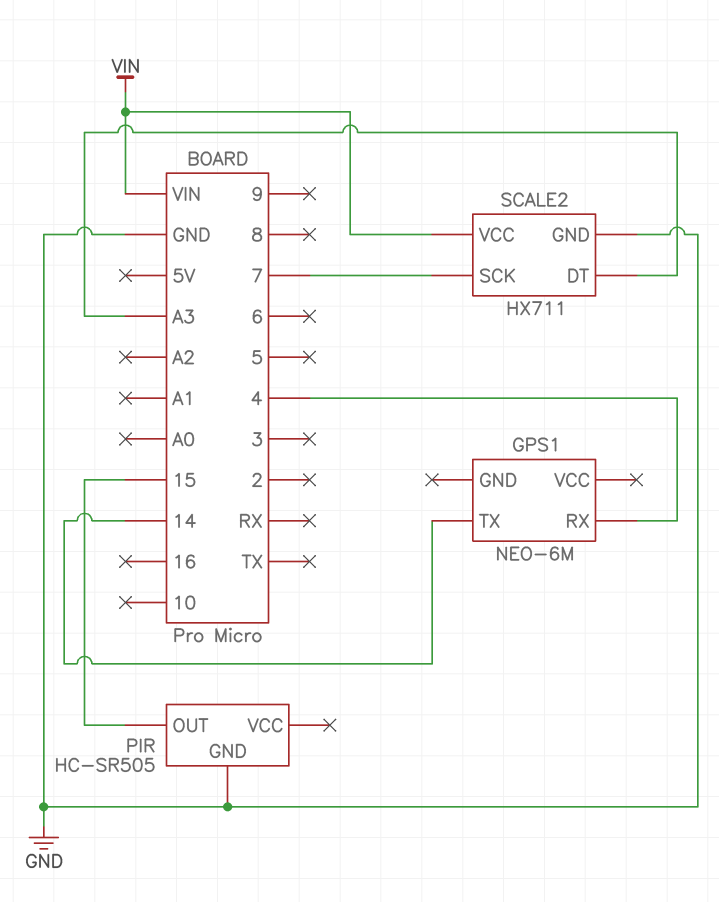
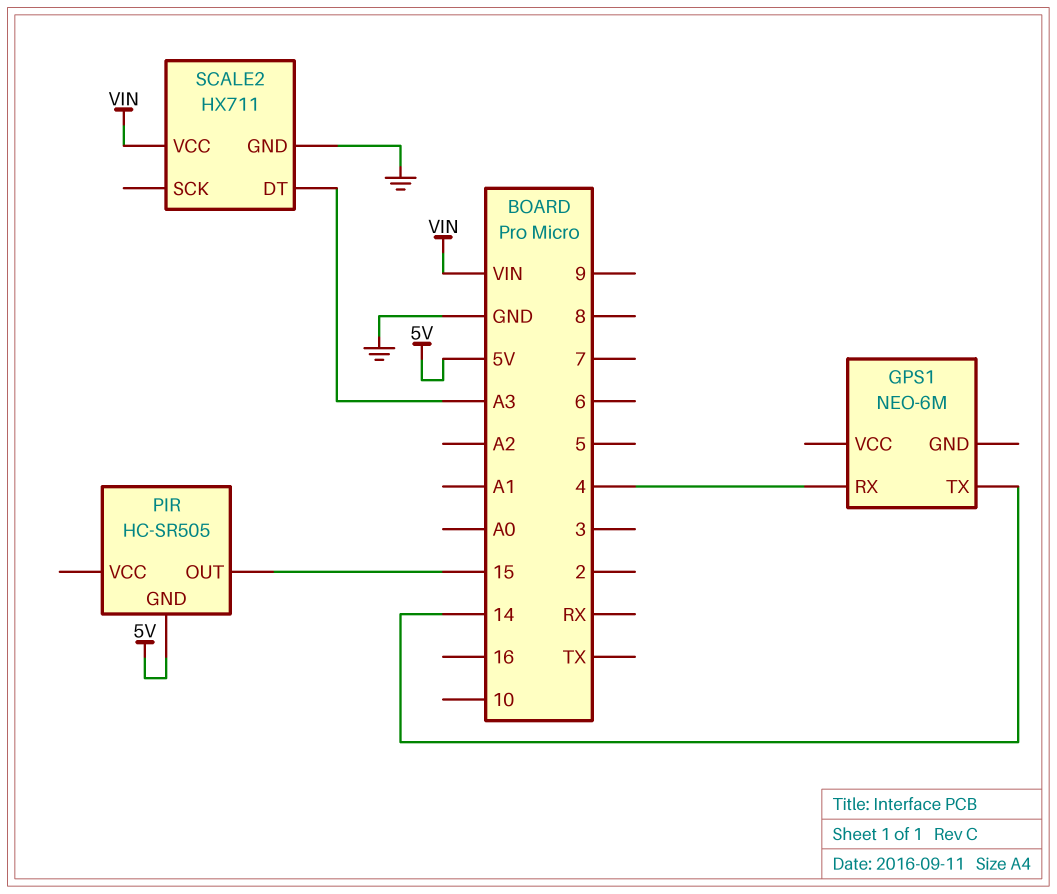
PIR pin GND: GND -> 5V
SCALE2 pin SCK: 7 -> none

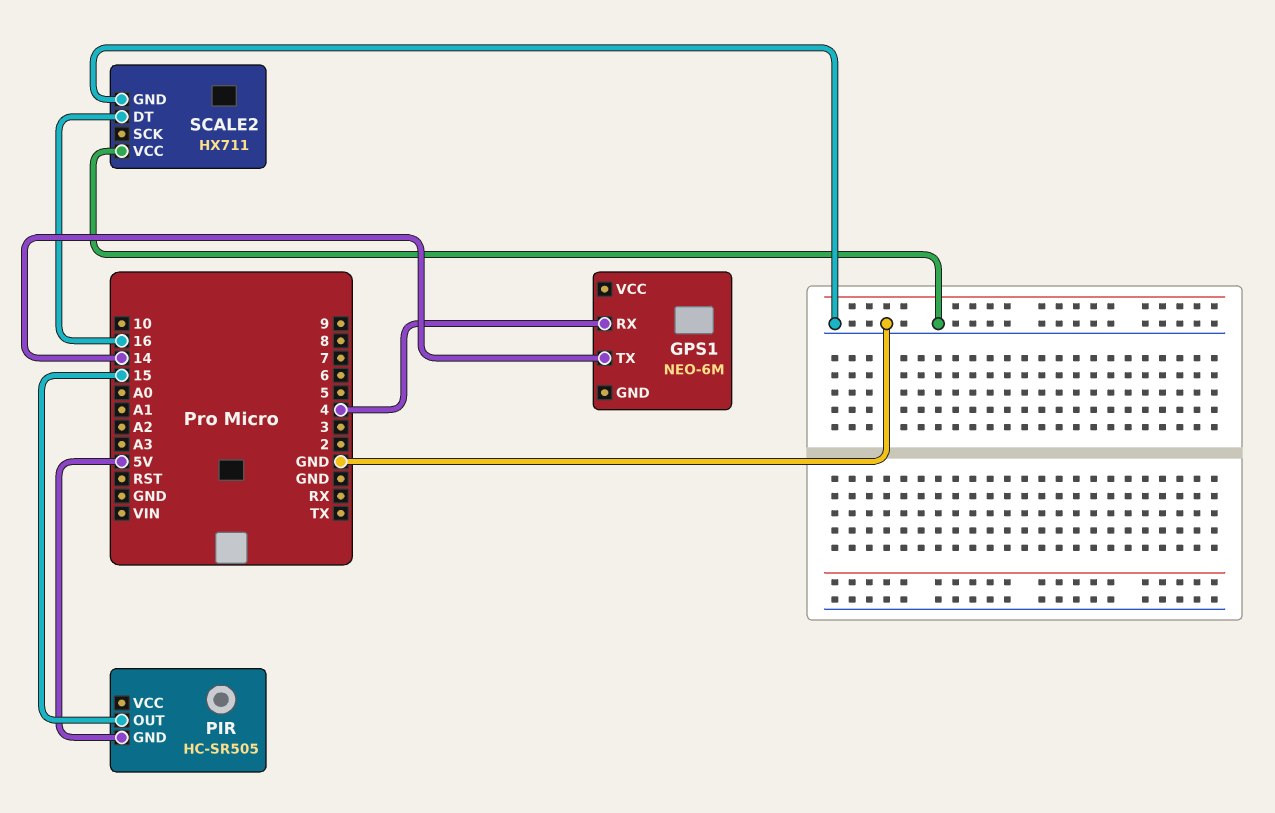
SCALE2 pin DT: A3 -> 16
SCALE2 pin VCC: VIN -> GND

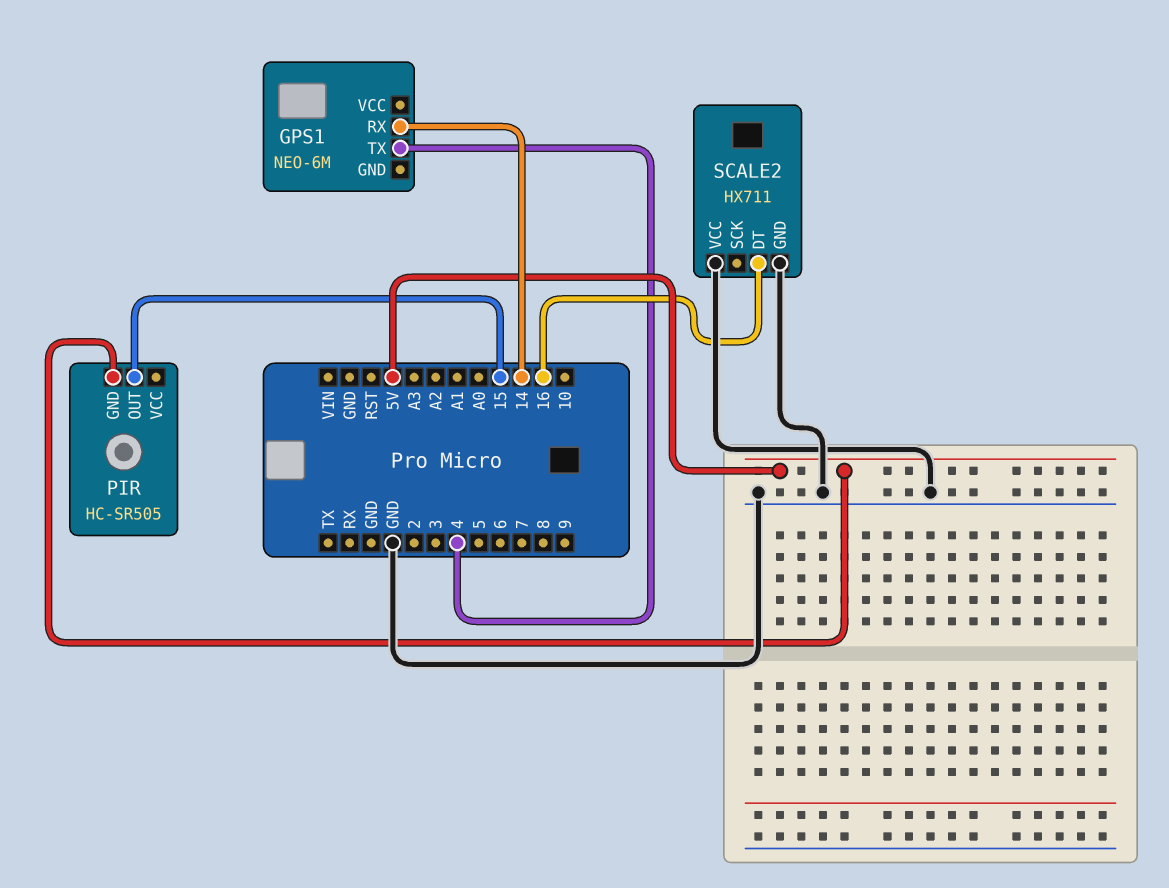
GPS1 pin RX: 4 -> 14
GPS1 pin TX: 14 -> 4

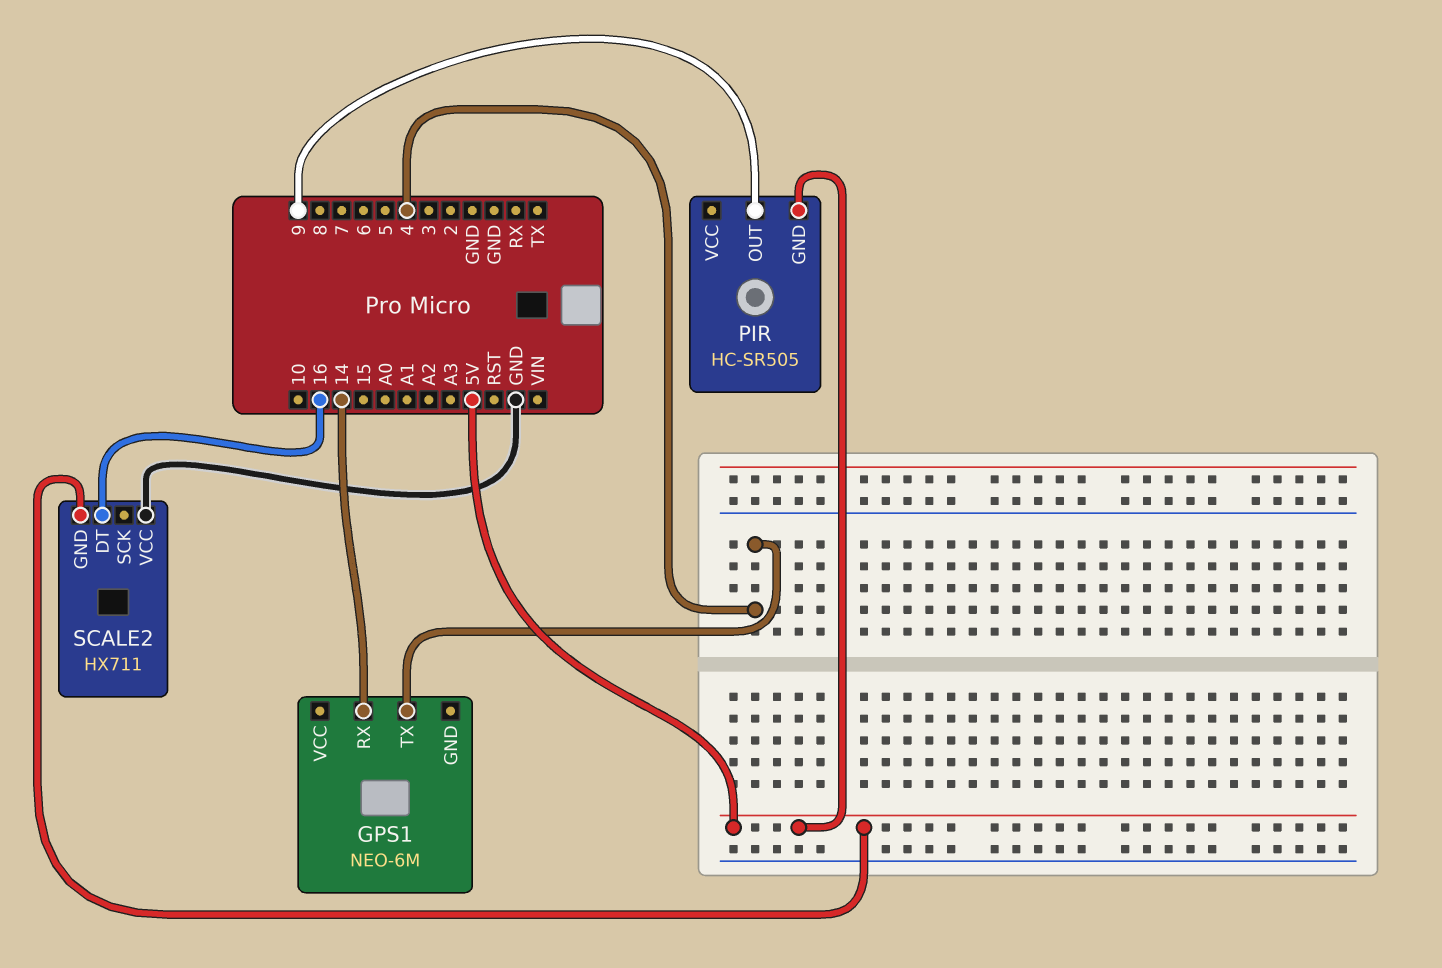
PIR pin OUT: 15 -> 9
SCALE2 pin GND: GND -> 5V

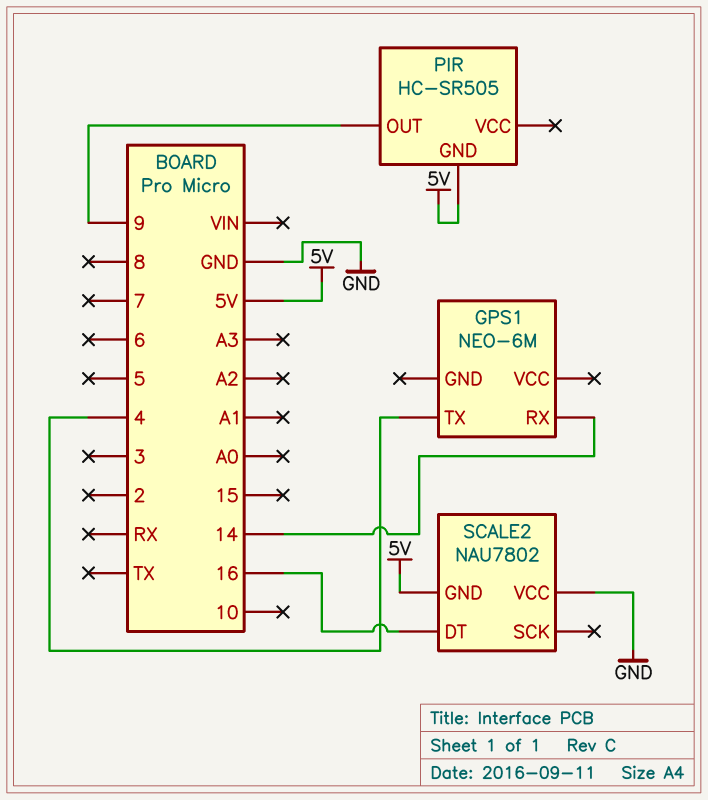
SCALE2: HX711 -> NAU7802

